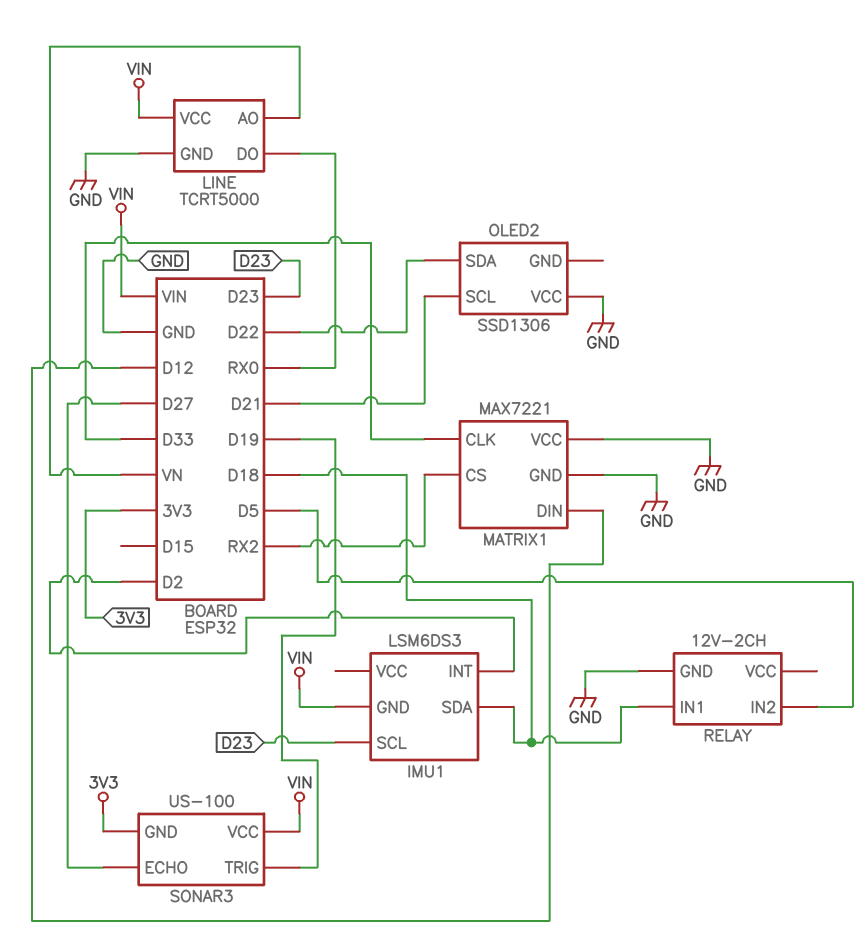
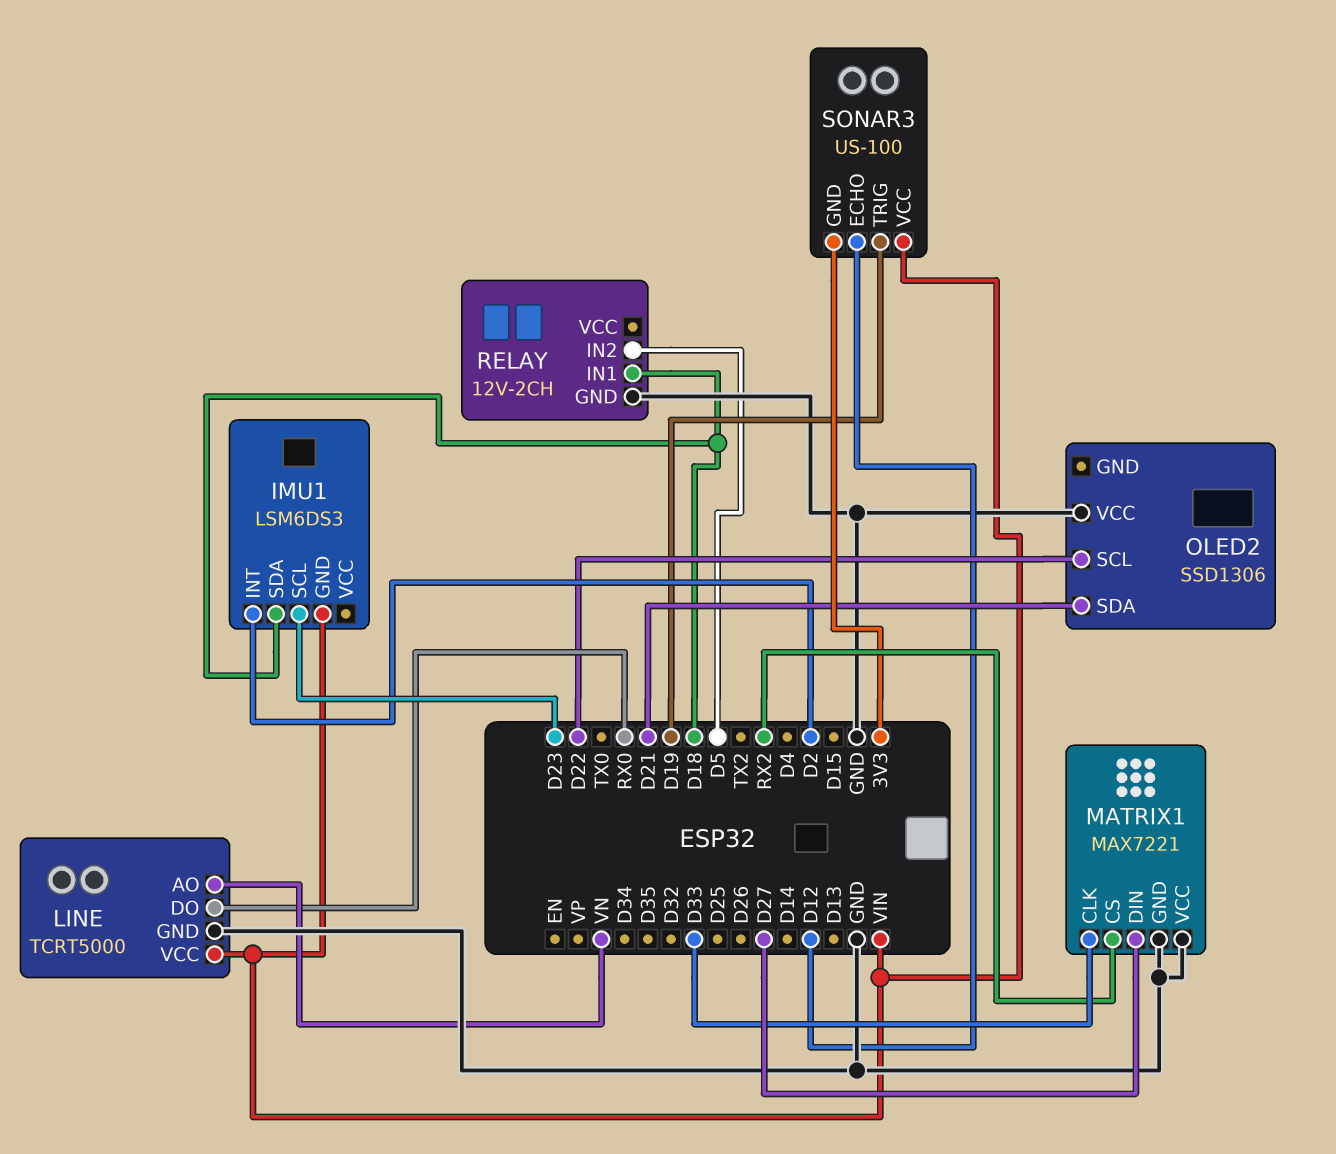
MATRIX1 pin DIN: D12 -> D27
OLED2 pin SCL: D21 -> D22
OLED2 pin SDA: D22 -> D21
SONAR3 pin ECHO: D27 -> D12

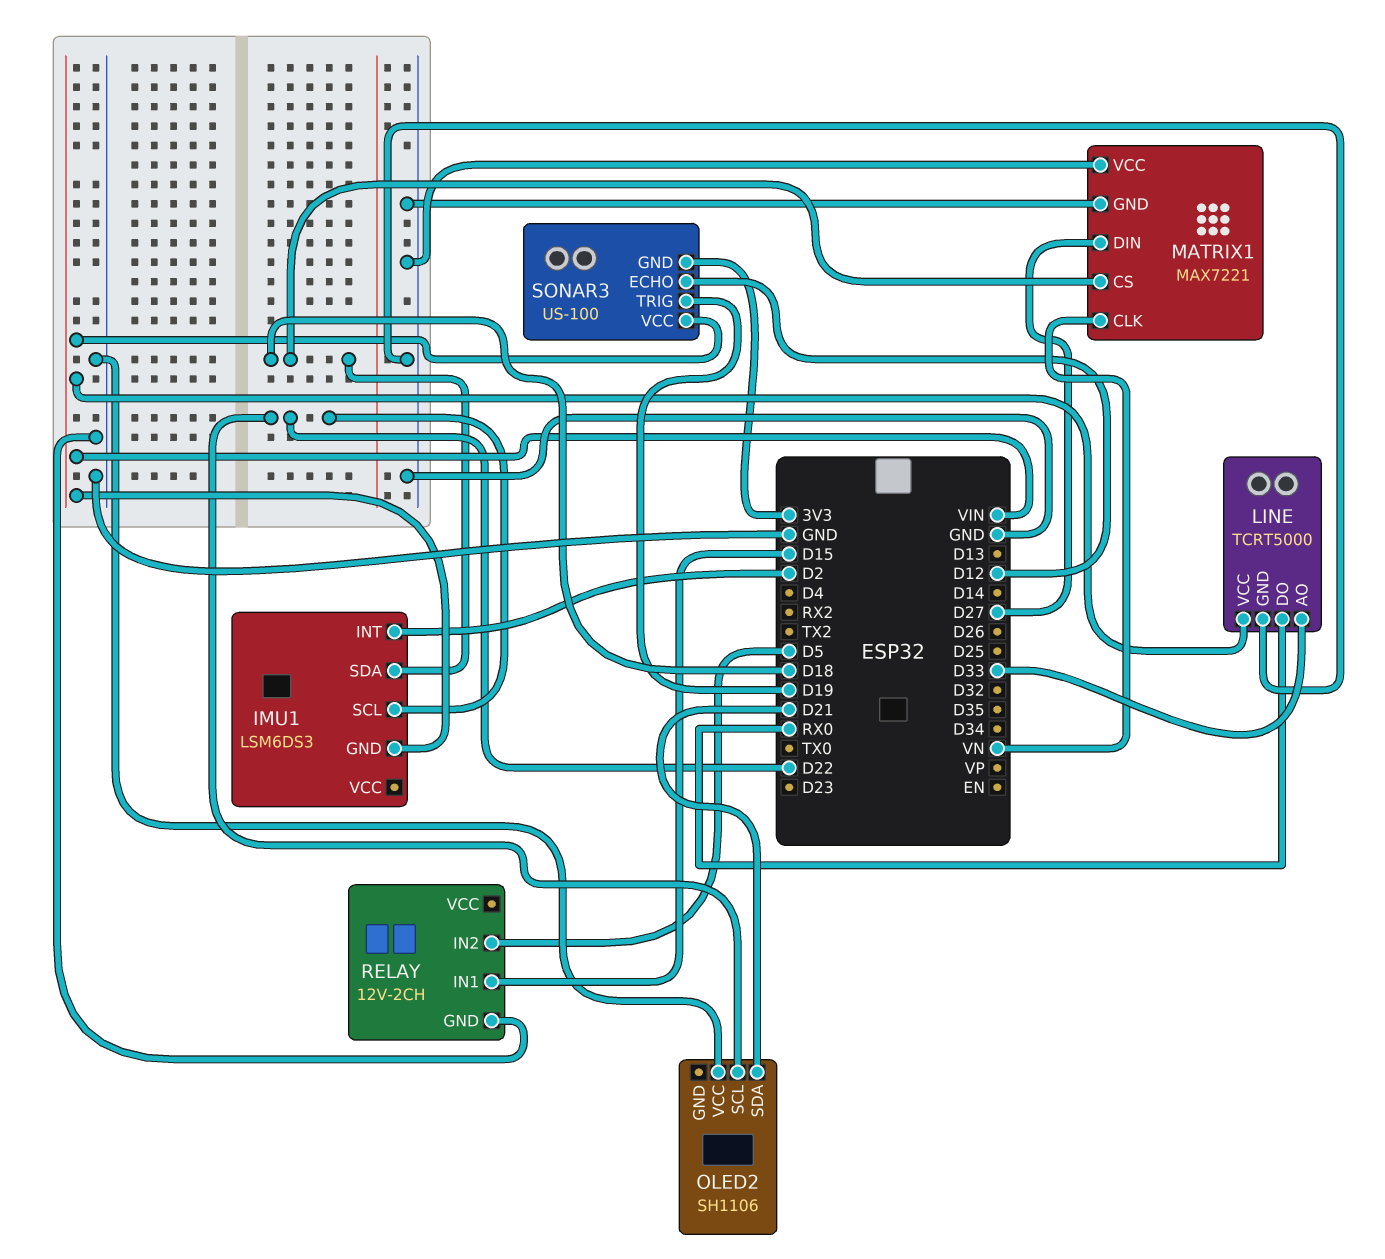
IMU1 pin SCL: D23 -> D22
LINE pin AO: VN -> D33
MATRIX1 pin CLK: D33 -> VN
MATRIX1 pin CS: RX2 -> D18
OLED2: SSD1306 -> SH1106
RELAY pin IN1: D18 -> D15

